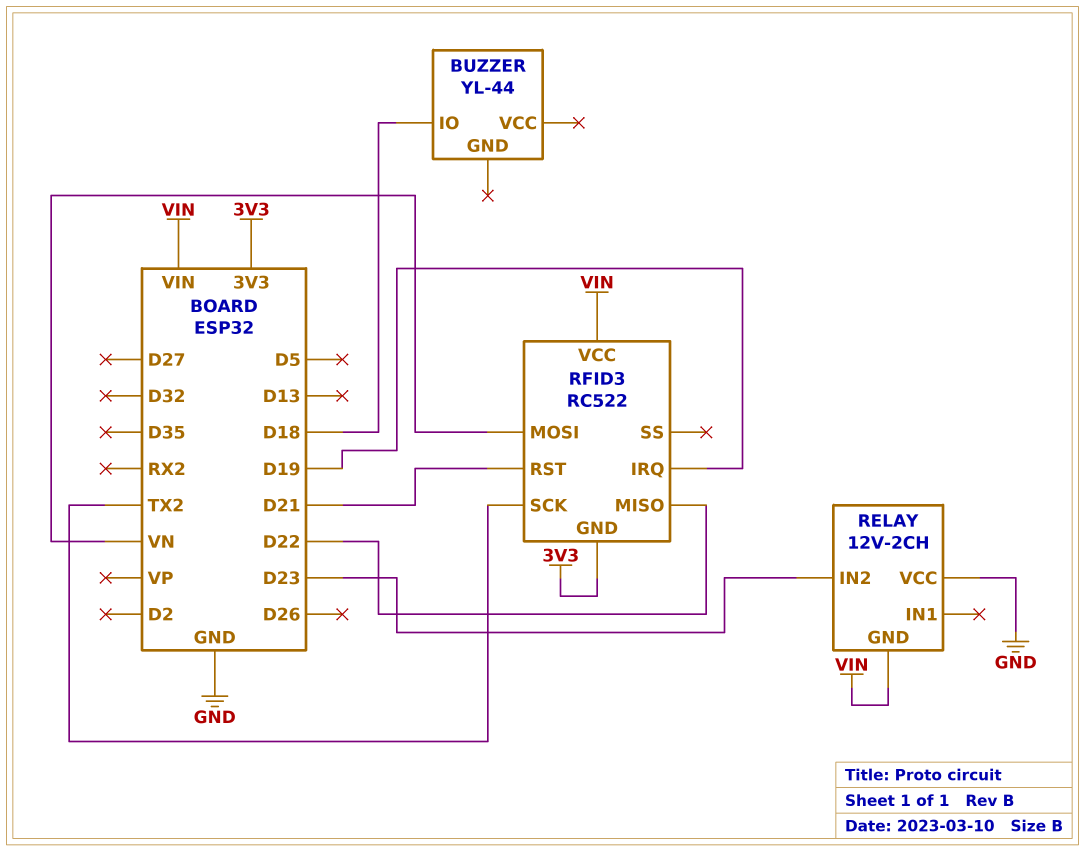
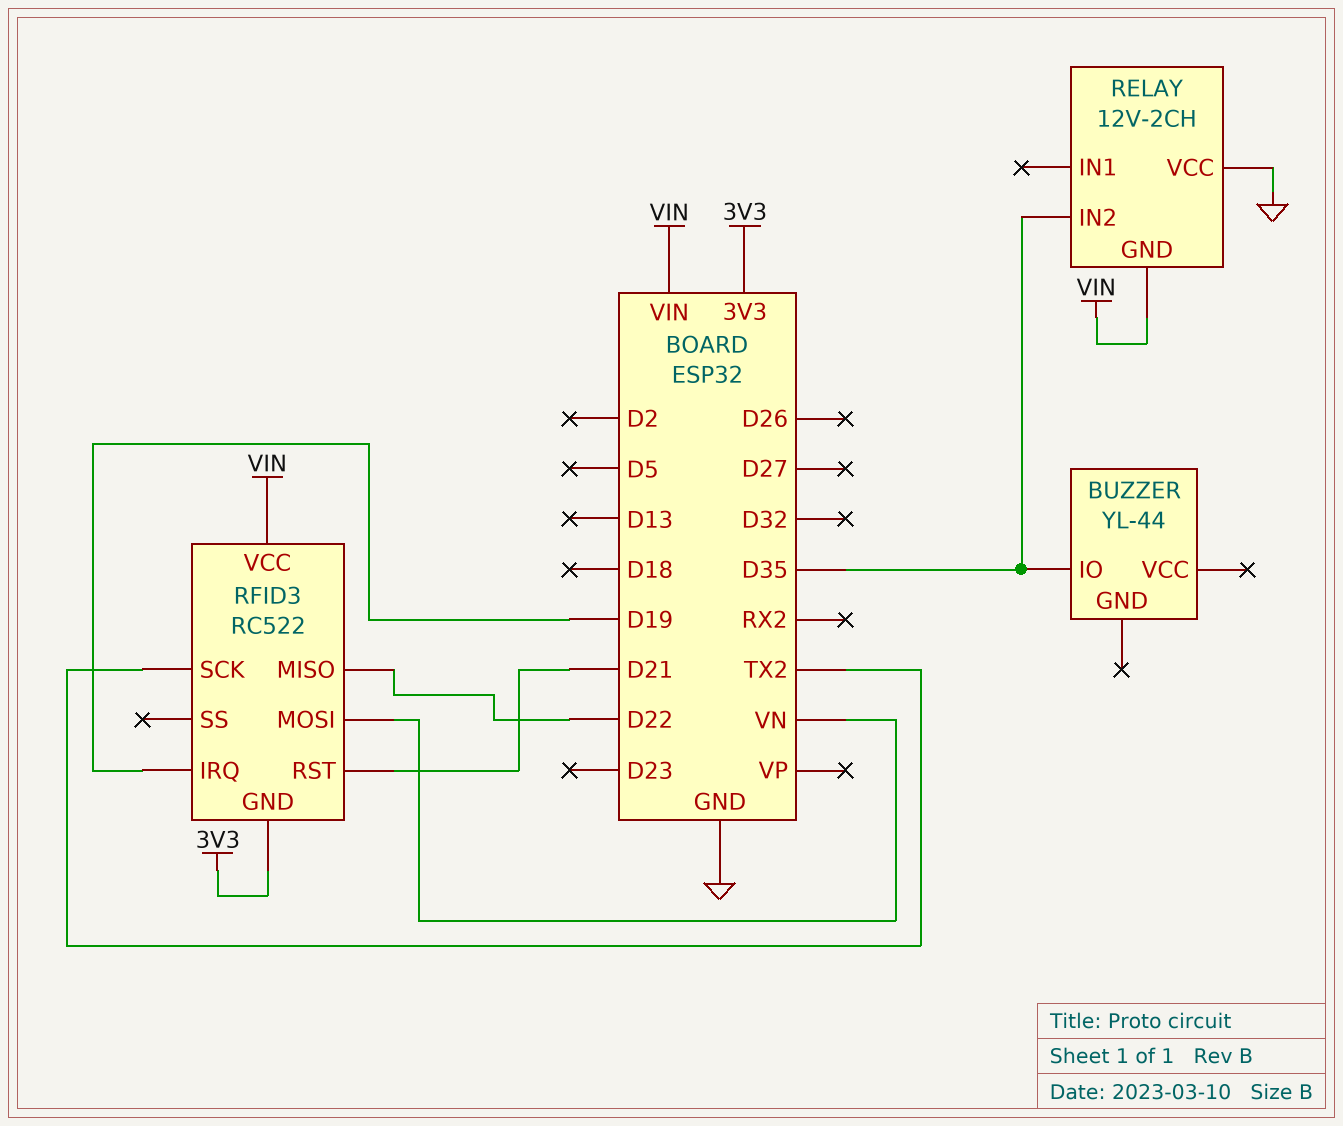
BUZZER pin IO: D18 -> D35
RELAY pin IN2: D23 -> D35

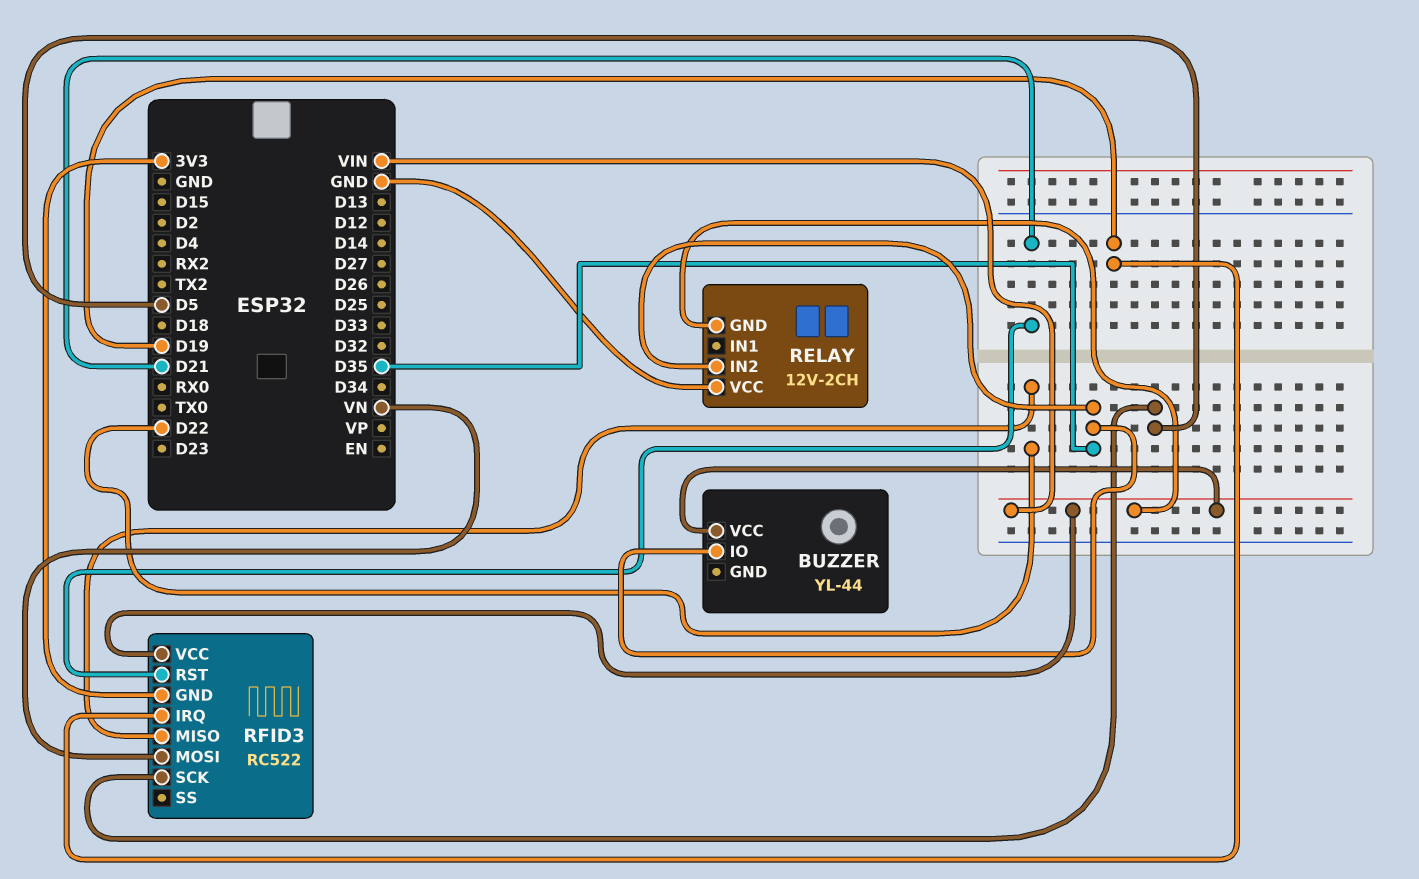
BUZZER pin VCC: none -> VIN
RFID3 pin SCK: TX2 -> D5

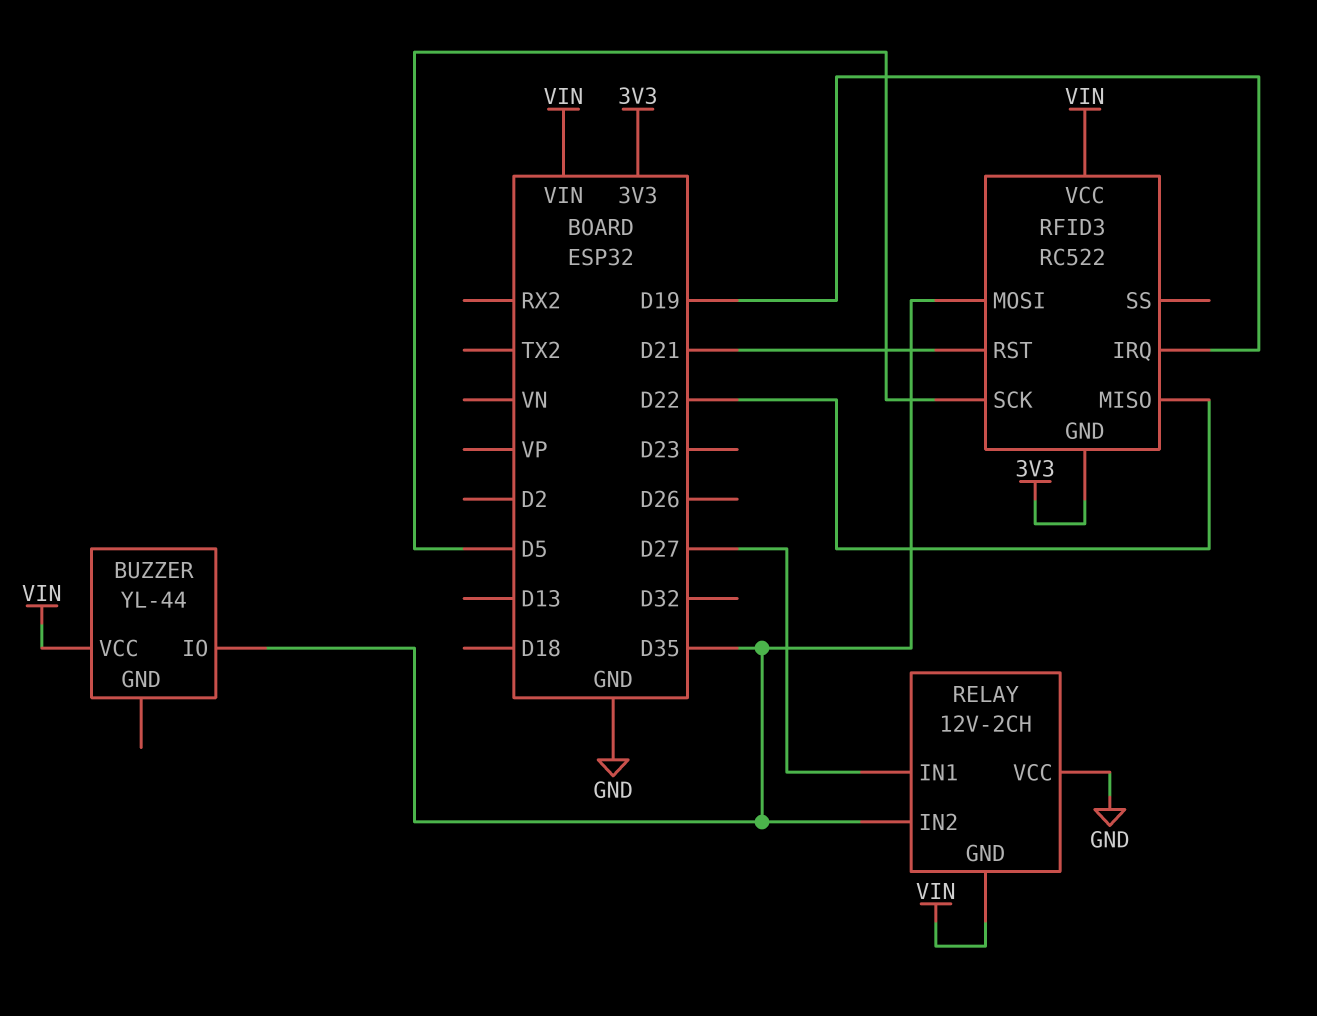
RELAY pin IN1: none -> D27
RFID3 pin MOSI: VN -> D35

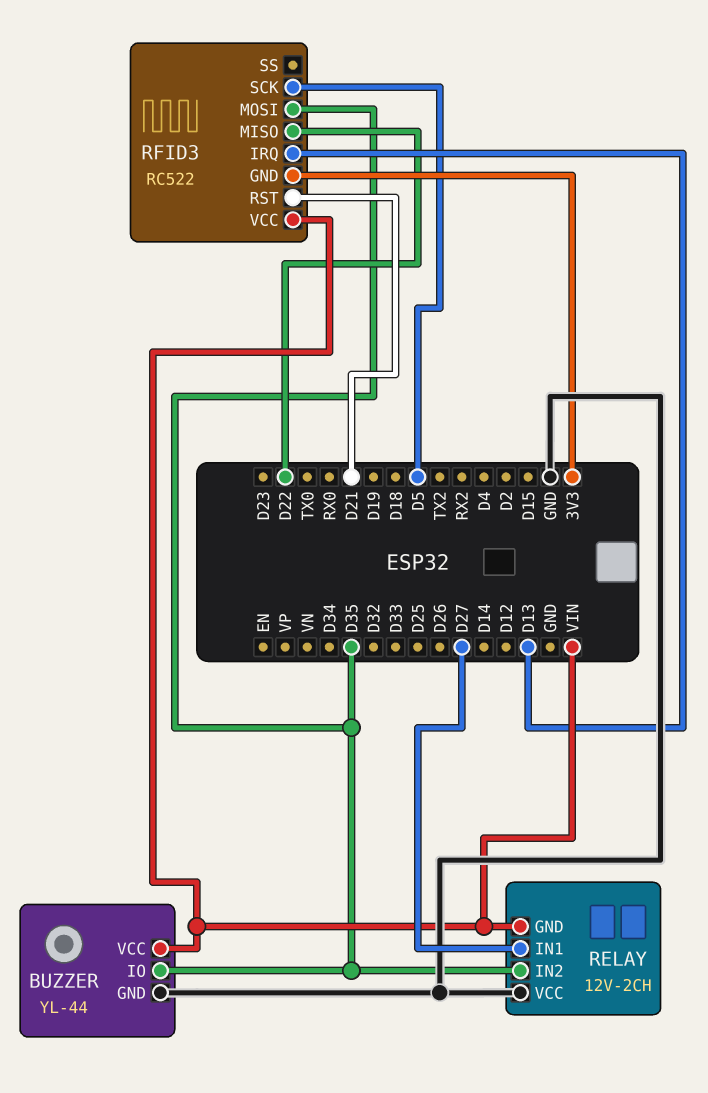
BUZZER pin GND: none -> GND
RFID3 pin IRQ: D19 -> D13

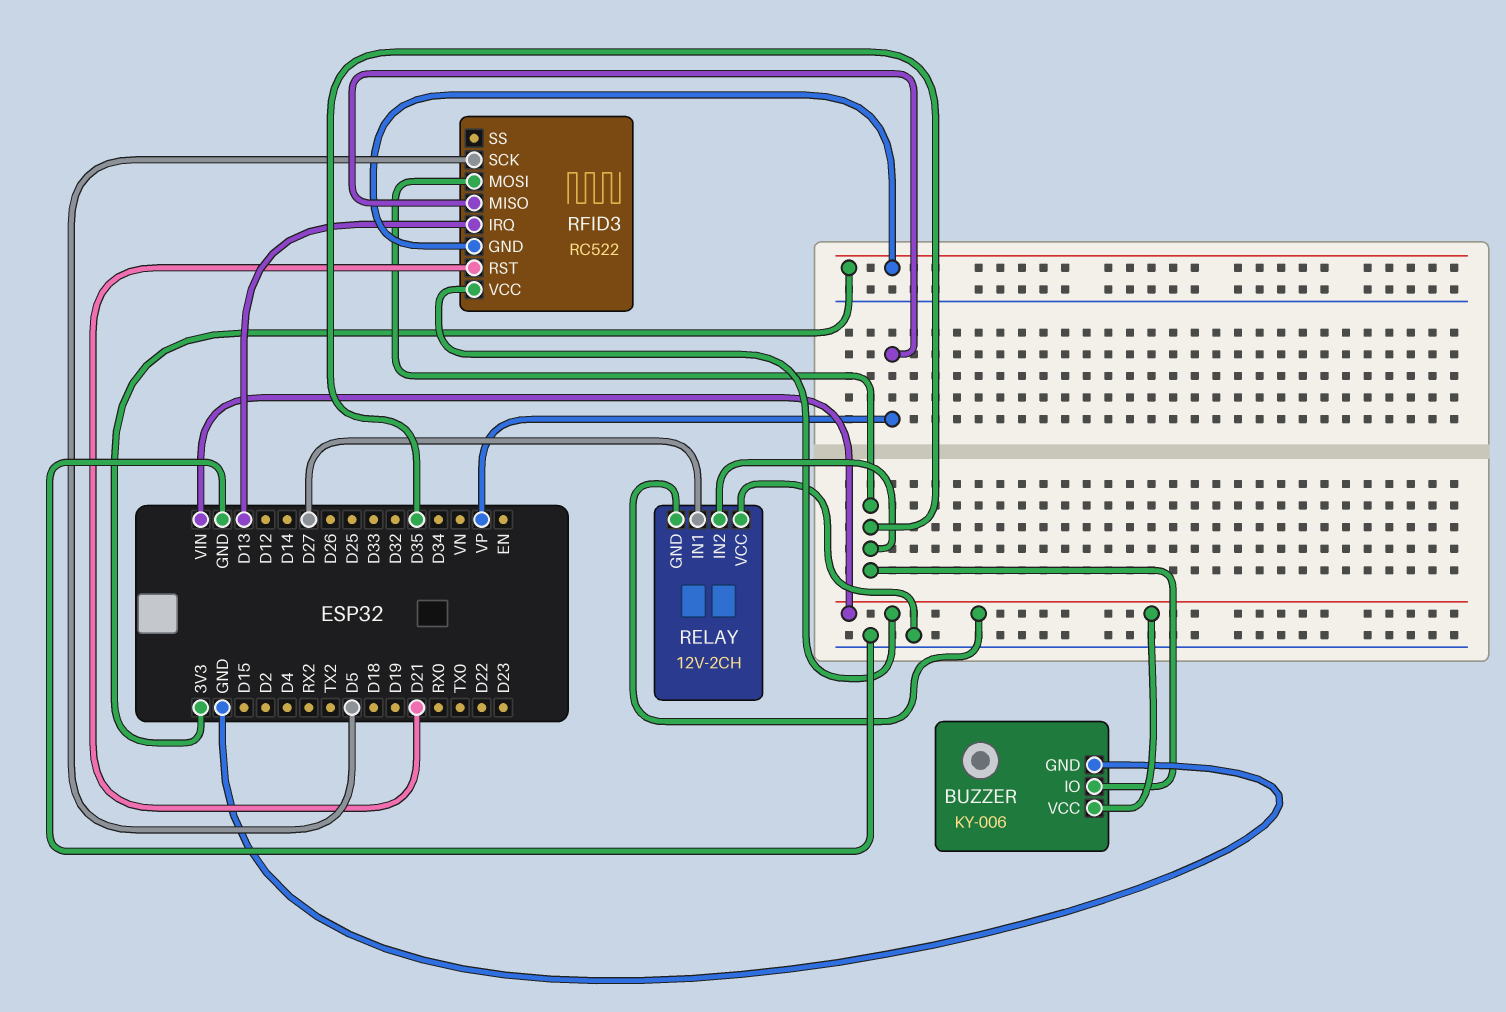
BUZZER: YL-44 -> KY-006
RFID3 pin MISO: D22 -> VP

